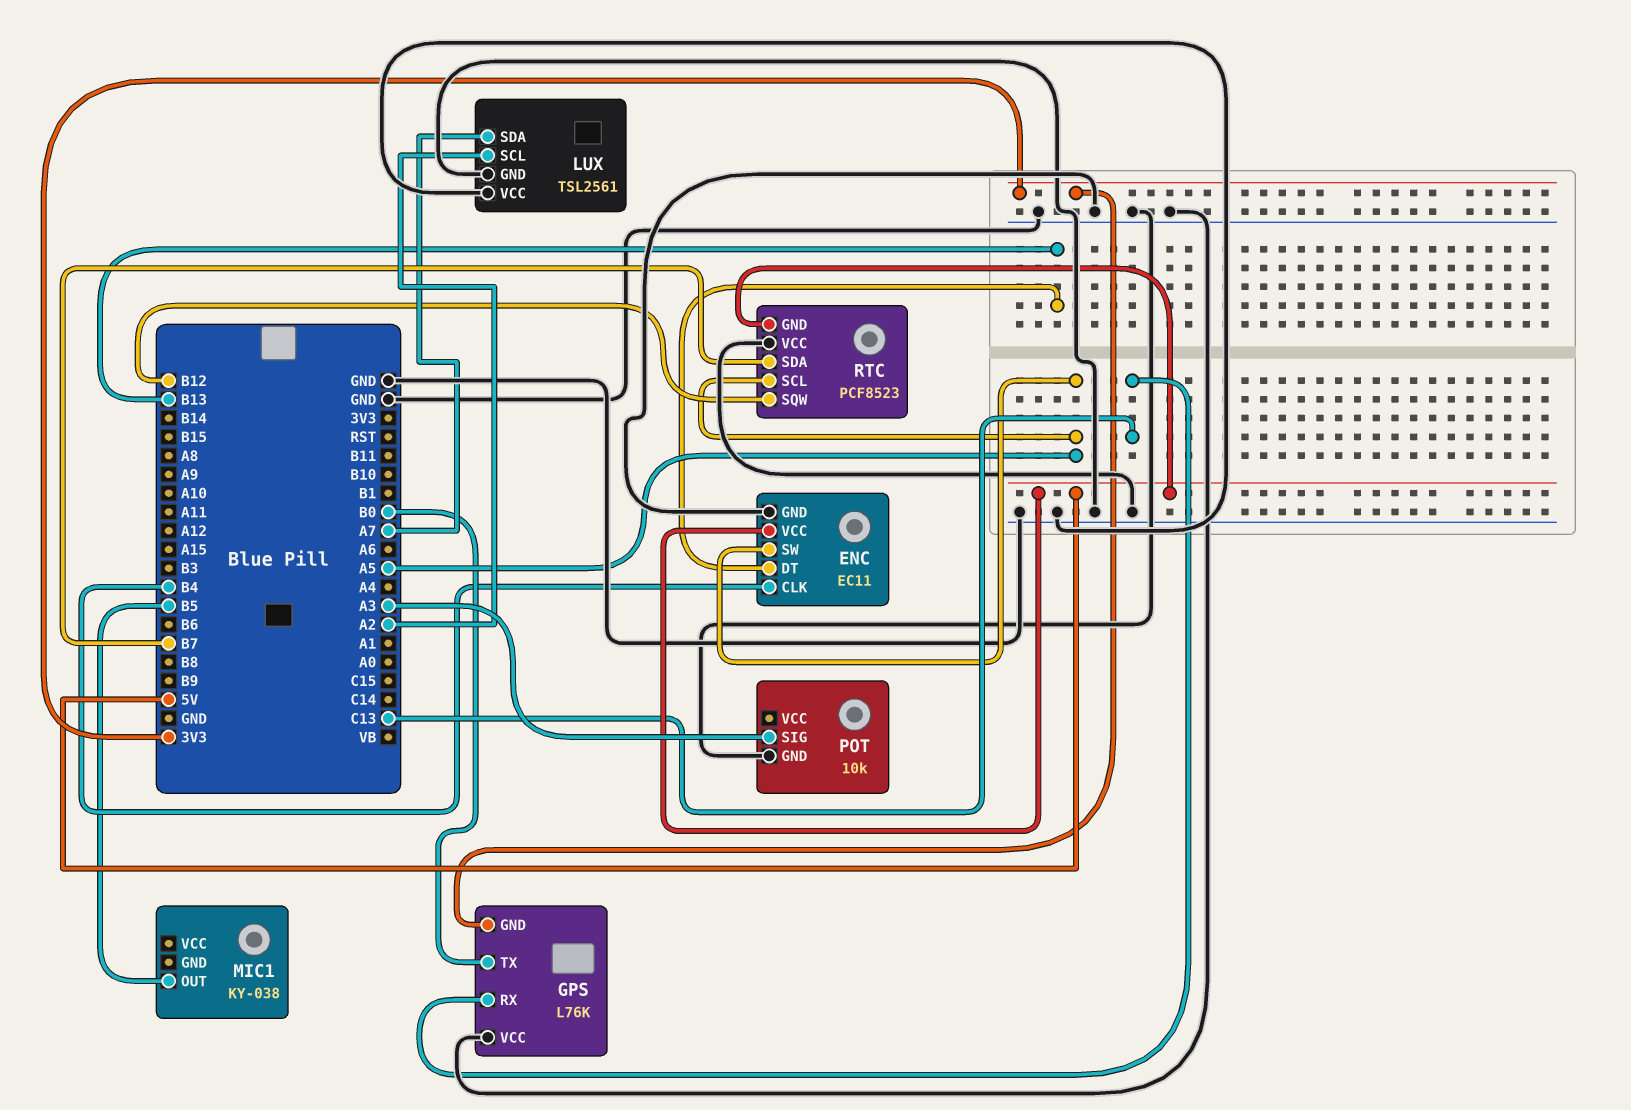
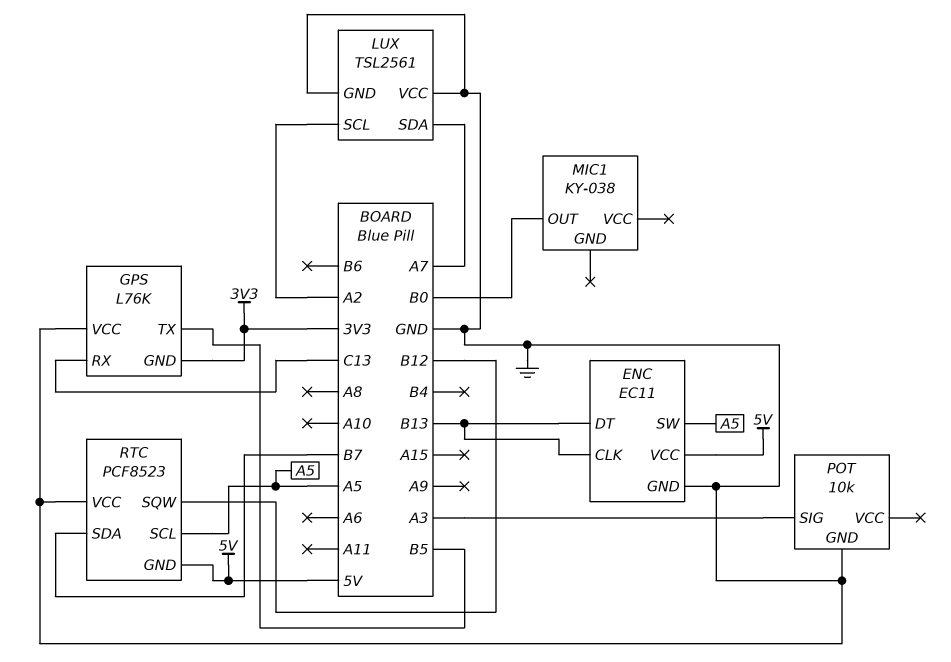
ENC pin CLK: B4 -> B13
GPS pin TX: B0 -> B5
MIC1 pin OUT: B5 -> B0

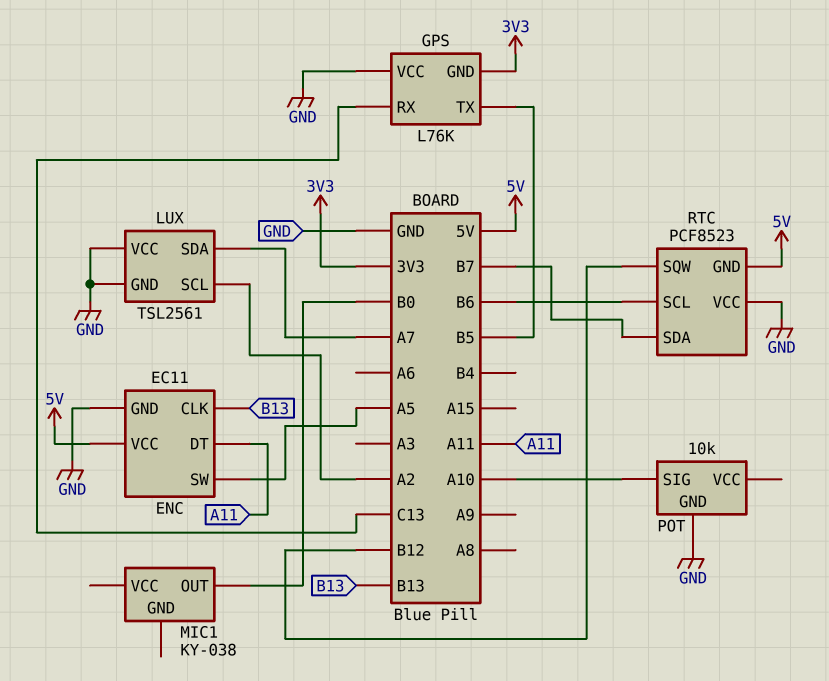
ENC pin DT: B13 -> A11
POT pin SIG: A3 -> A10
RTC pin SCL: A5 -> B6

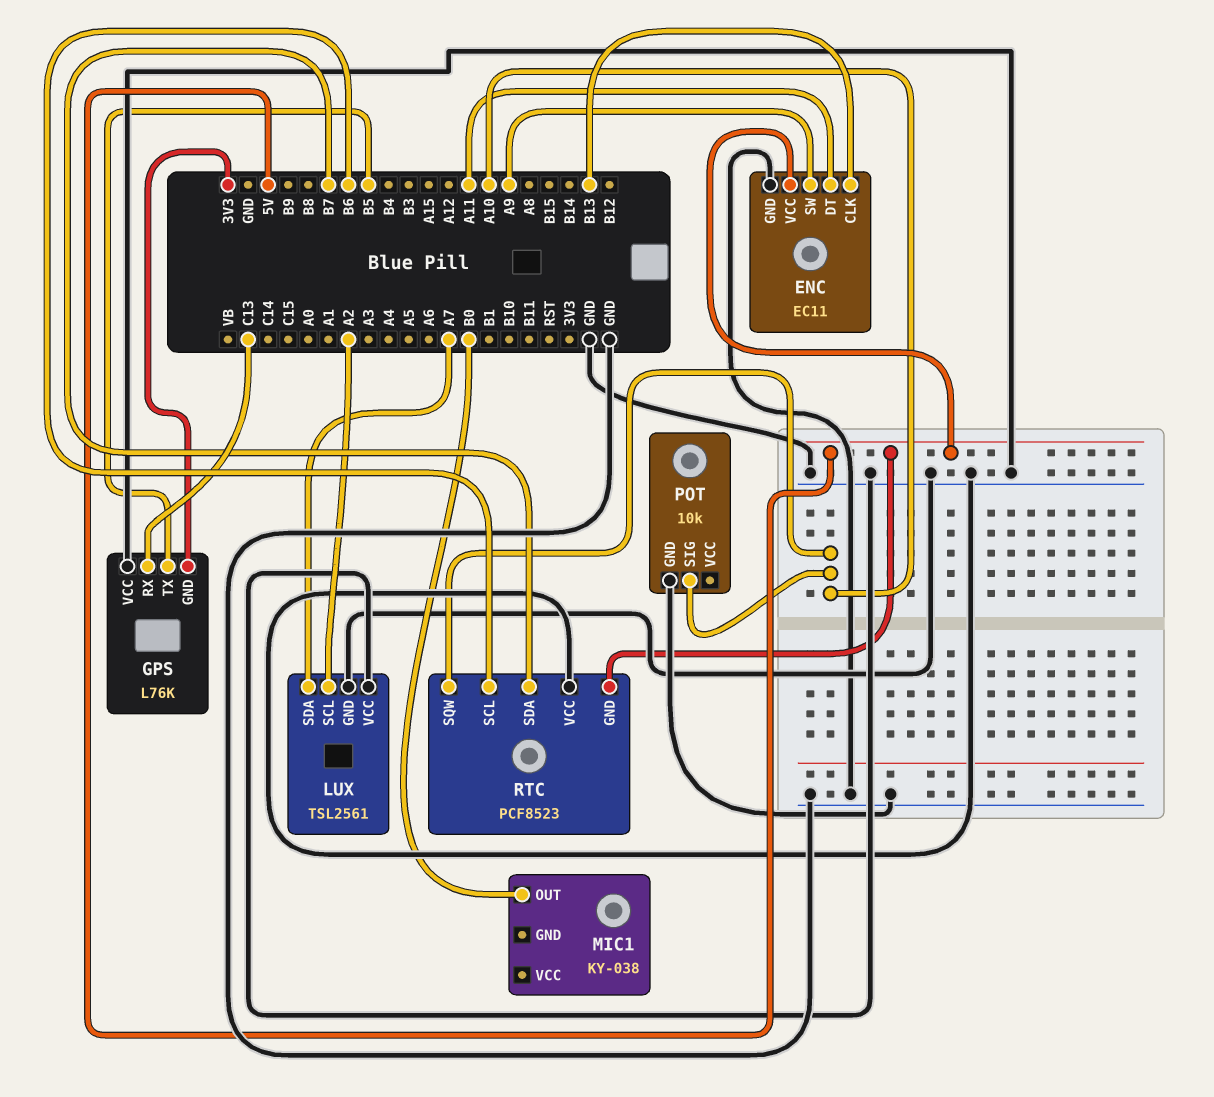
ENC pin SW: A5 -> A9
RTC pin SQW: B12 -> A10

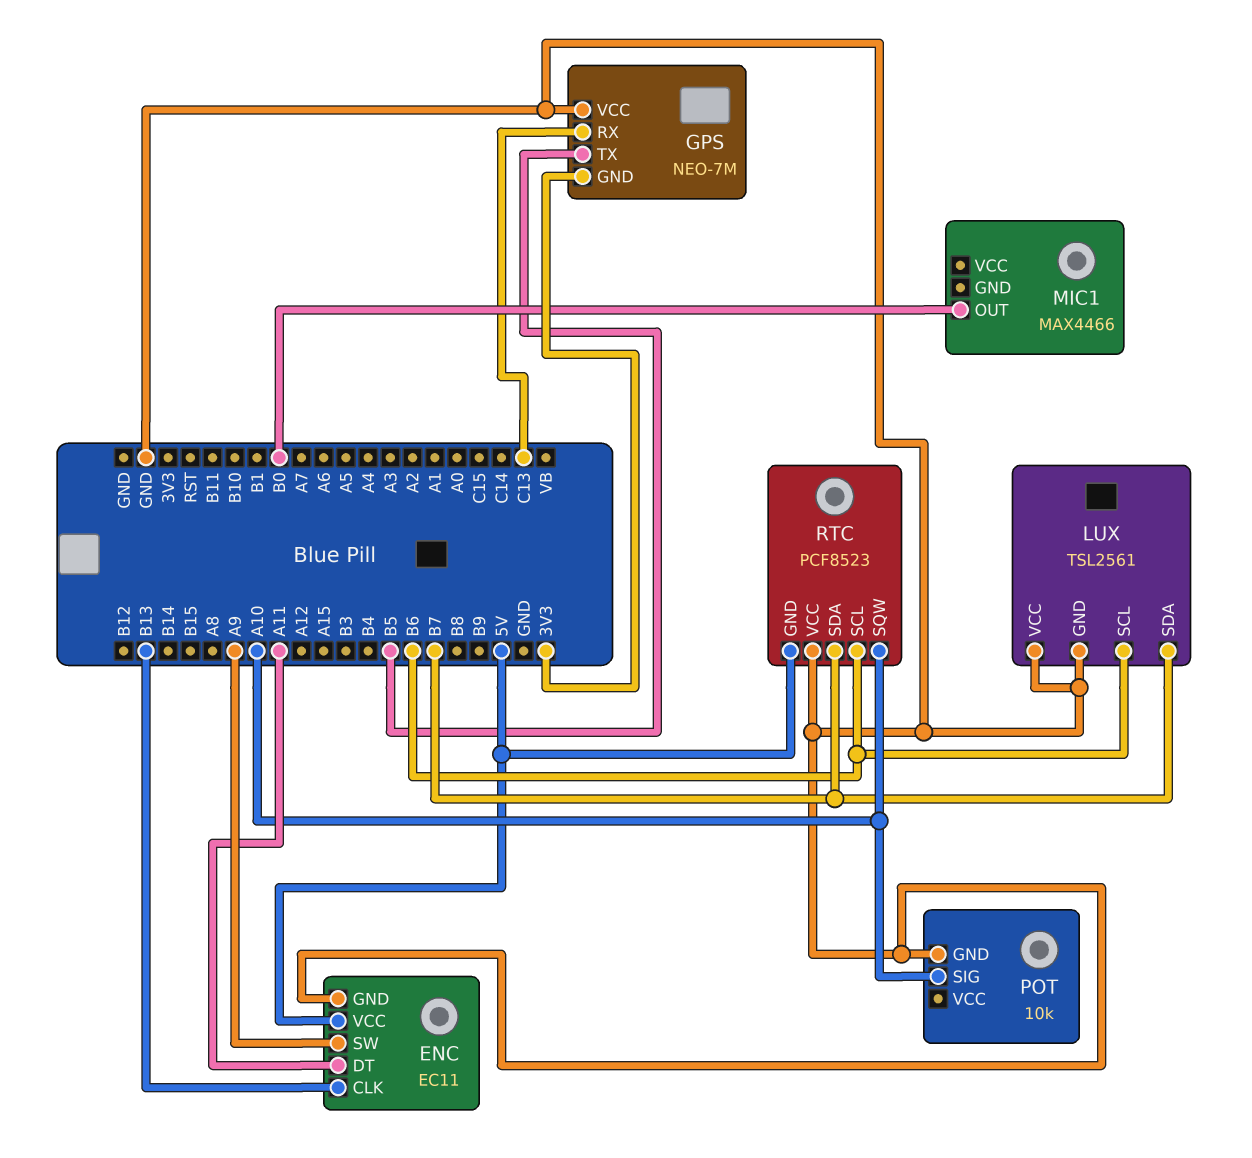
GPS: L76K -> NEO-7M
LUX pin SCL: A2 -> B6
LUX pin SDA: A7 -> B7
MIC1: KY-038 -> MAX4466

